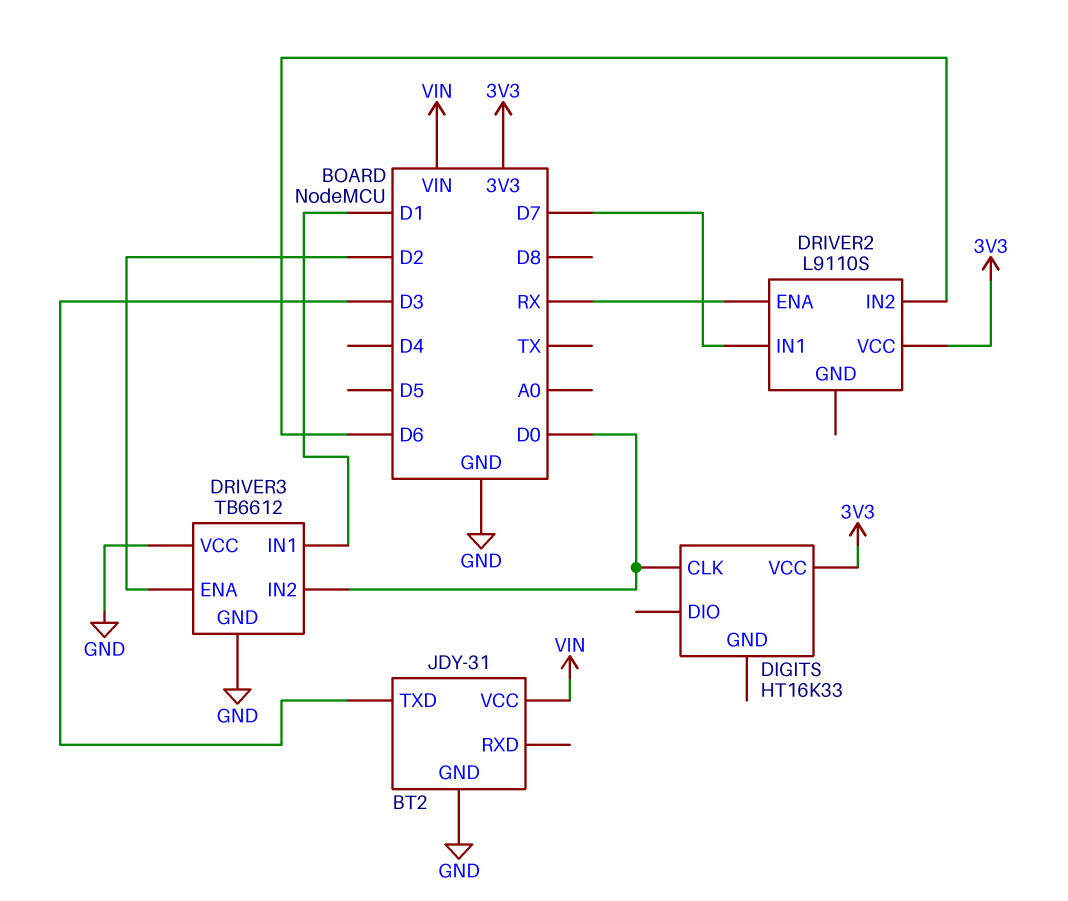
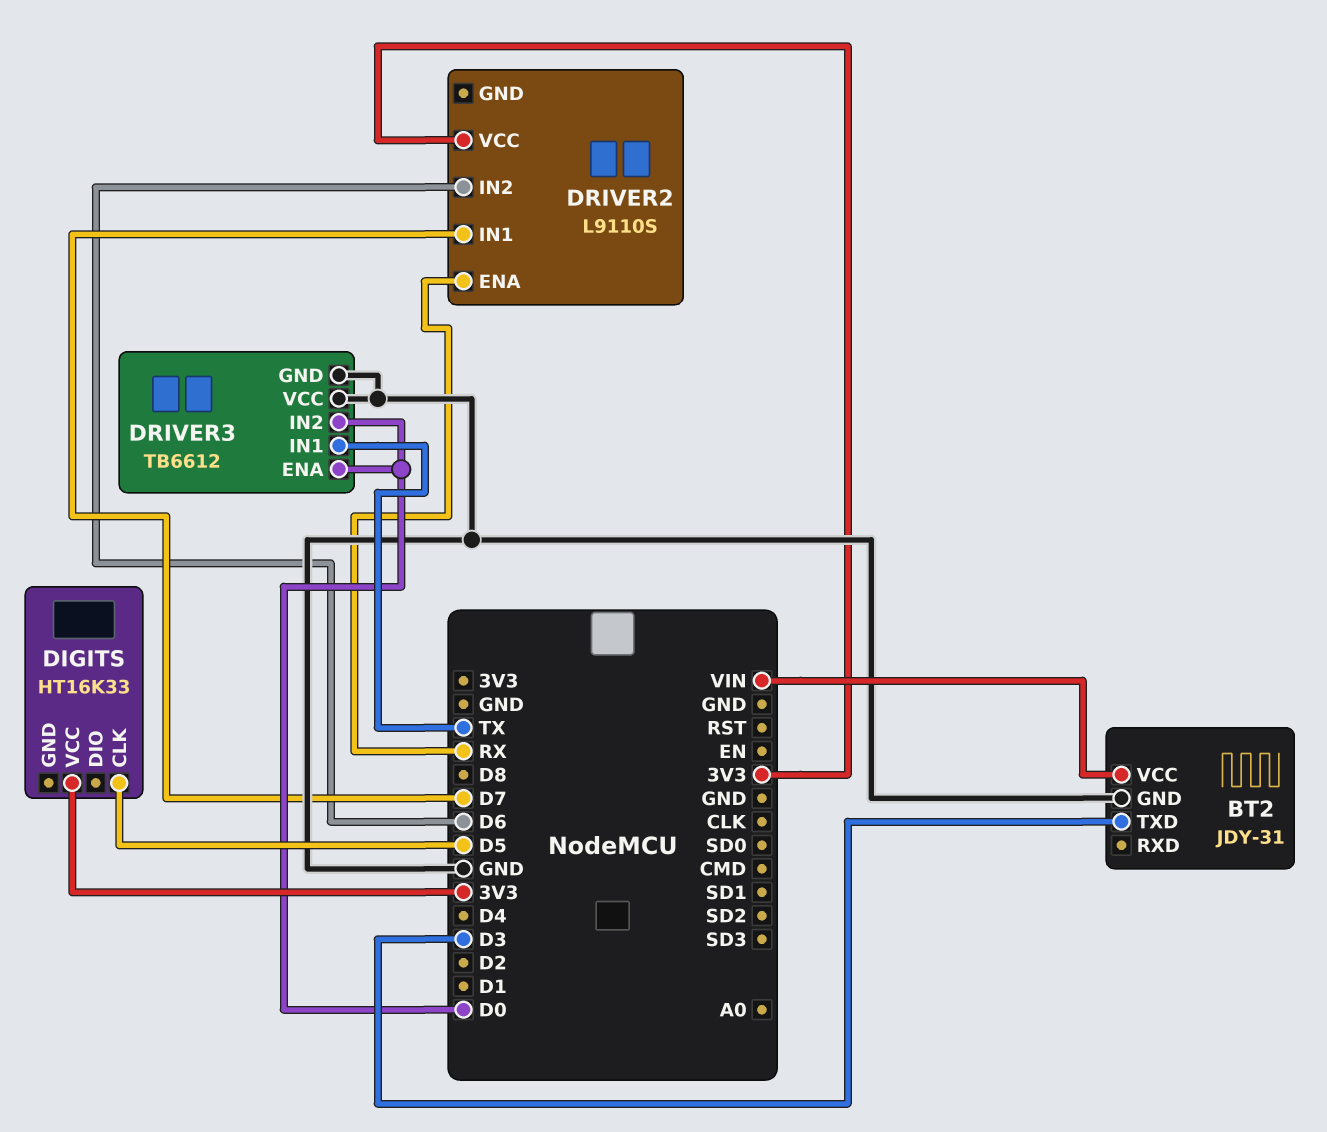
DIGITS pin CLK: D0 -> D5
DRIVER3 pin ENA: D2 -> D0
DRIVER3 pin IN1: D1 -> TX

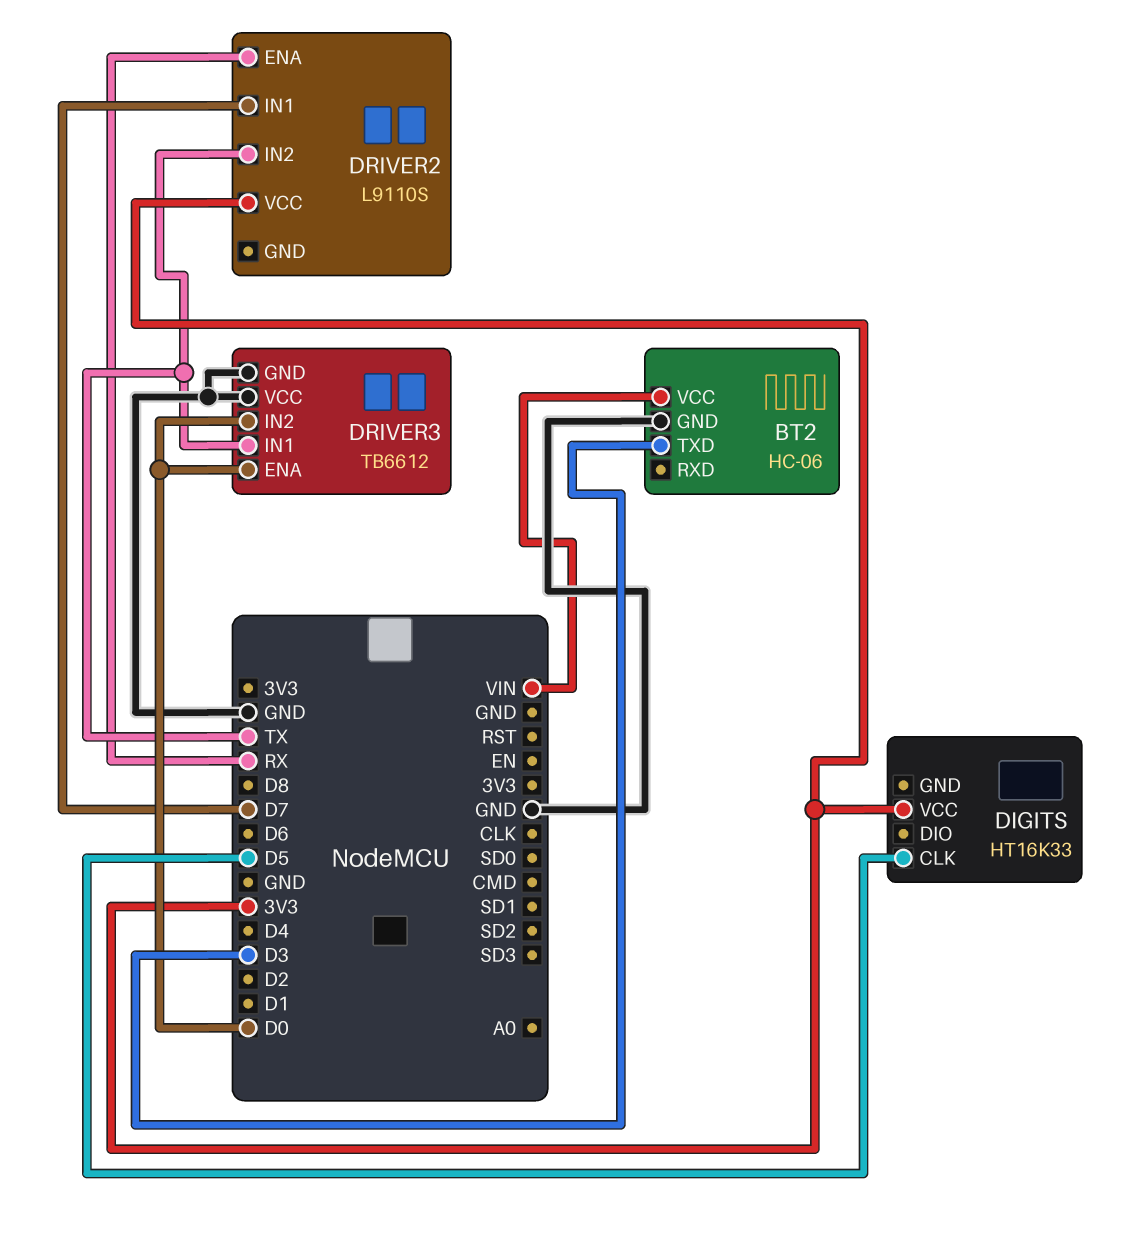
BT2: JDY-31 -> HC-06
DRIVER2 pin IN2: D6 -> TX

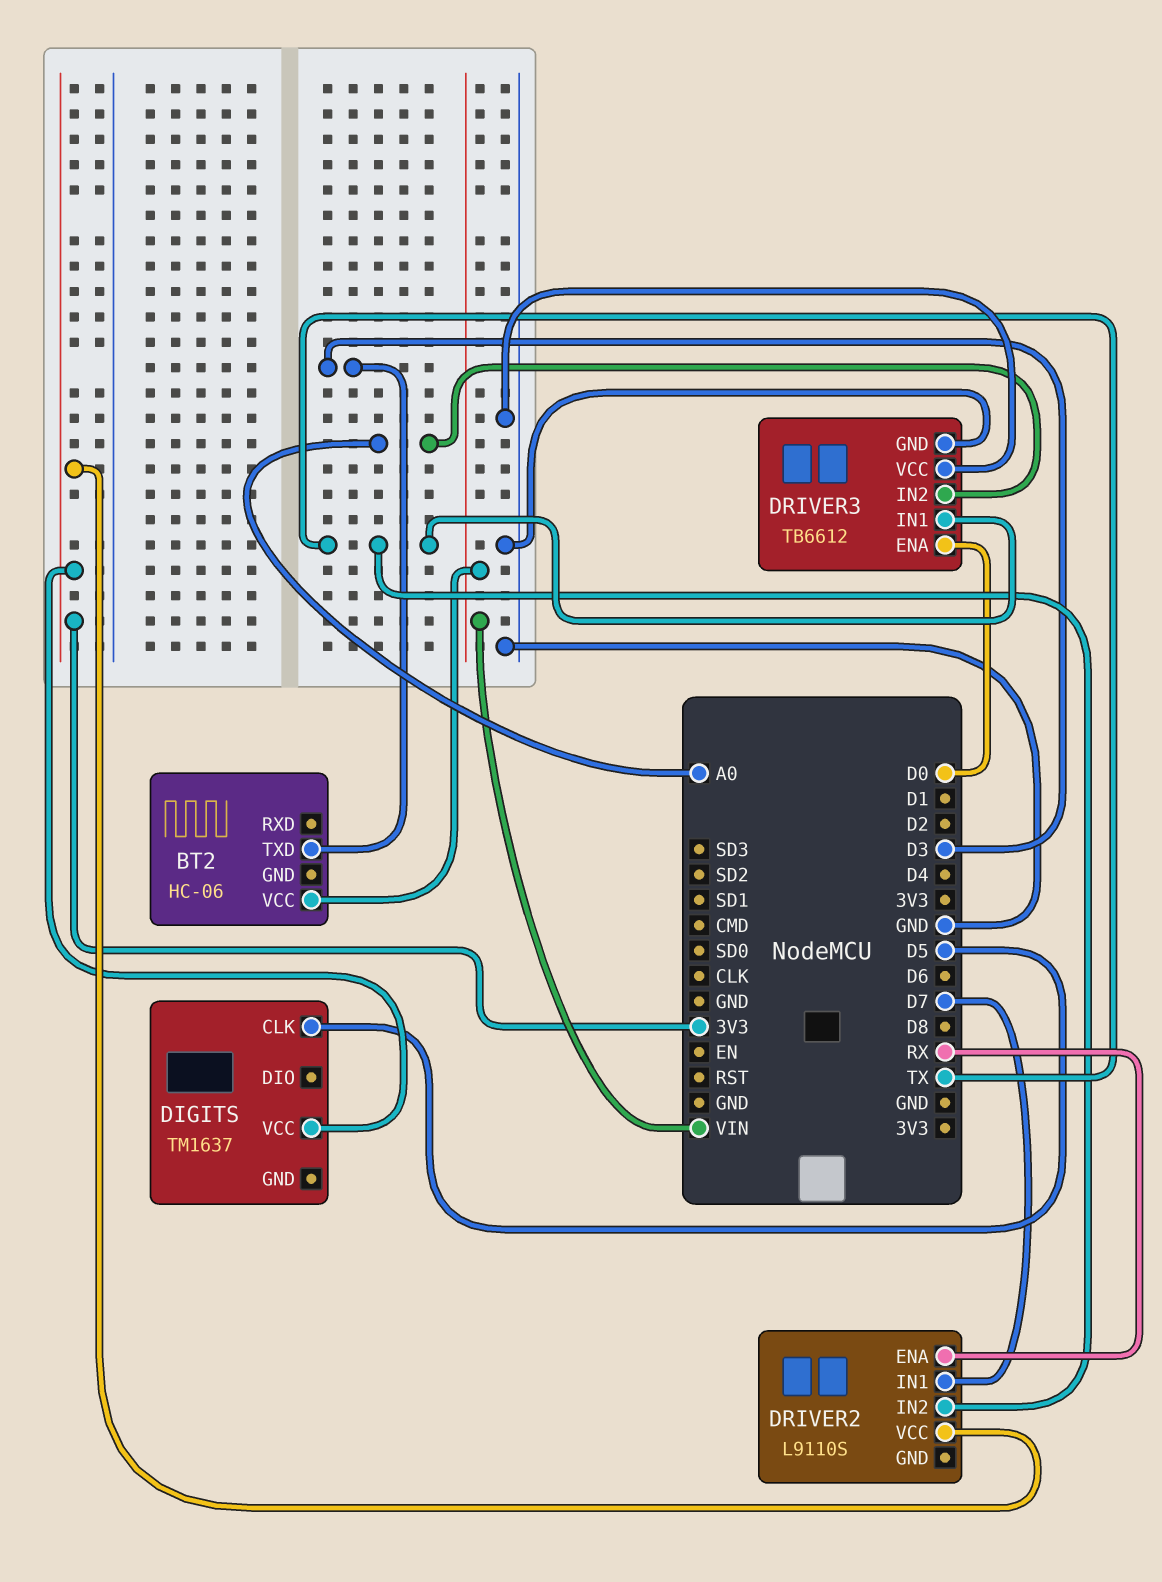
BT2 pin GND: GND -> none
DIGITS: HT16K33 -> TM1637
DRIVER3 pin IN2: D0 -> A0

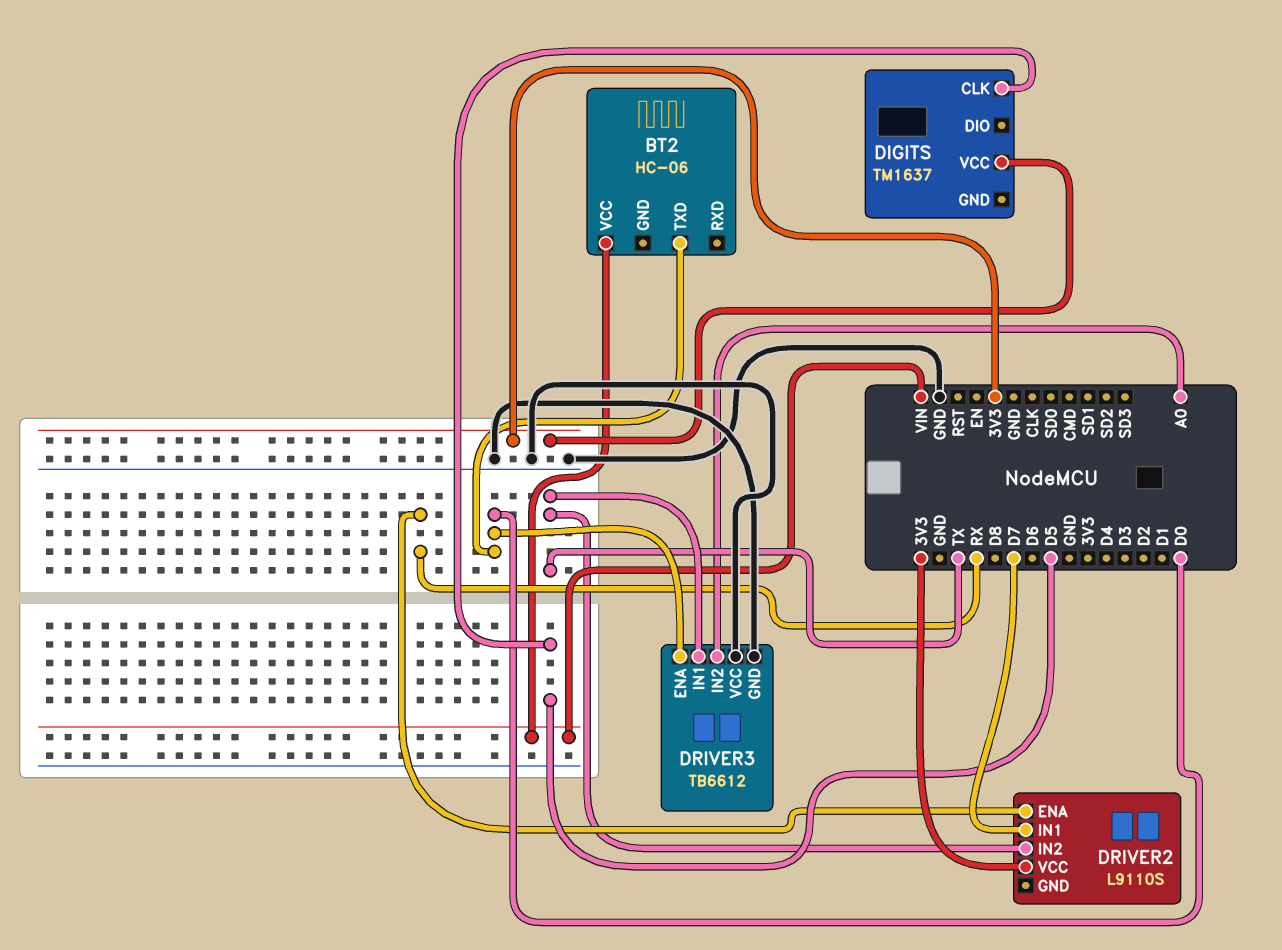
BT2 pin TXD: D3 -> D0

